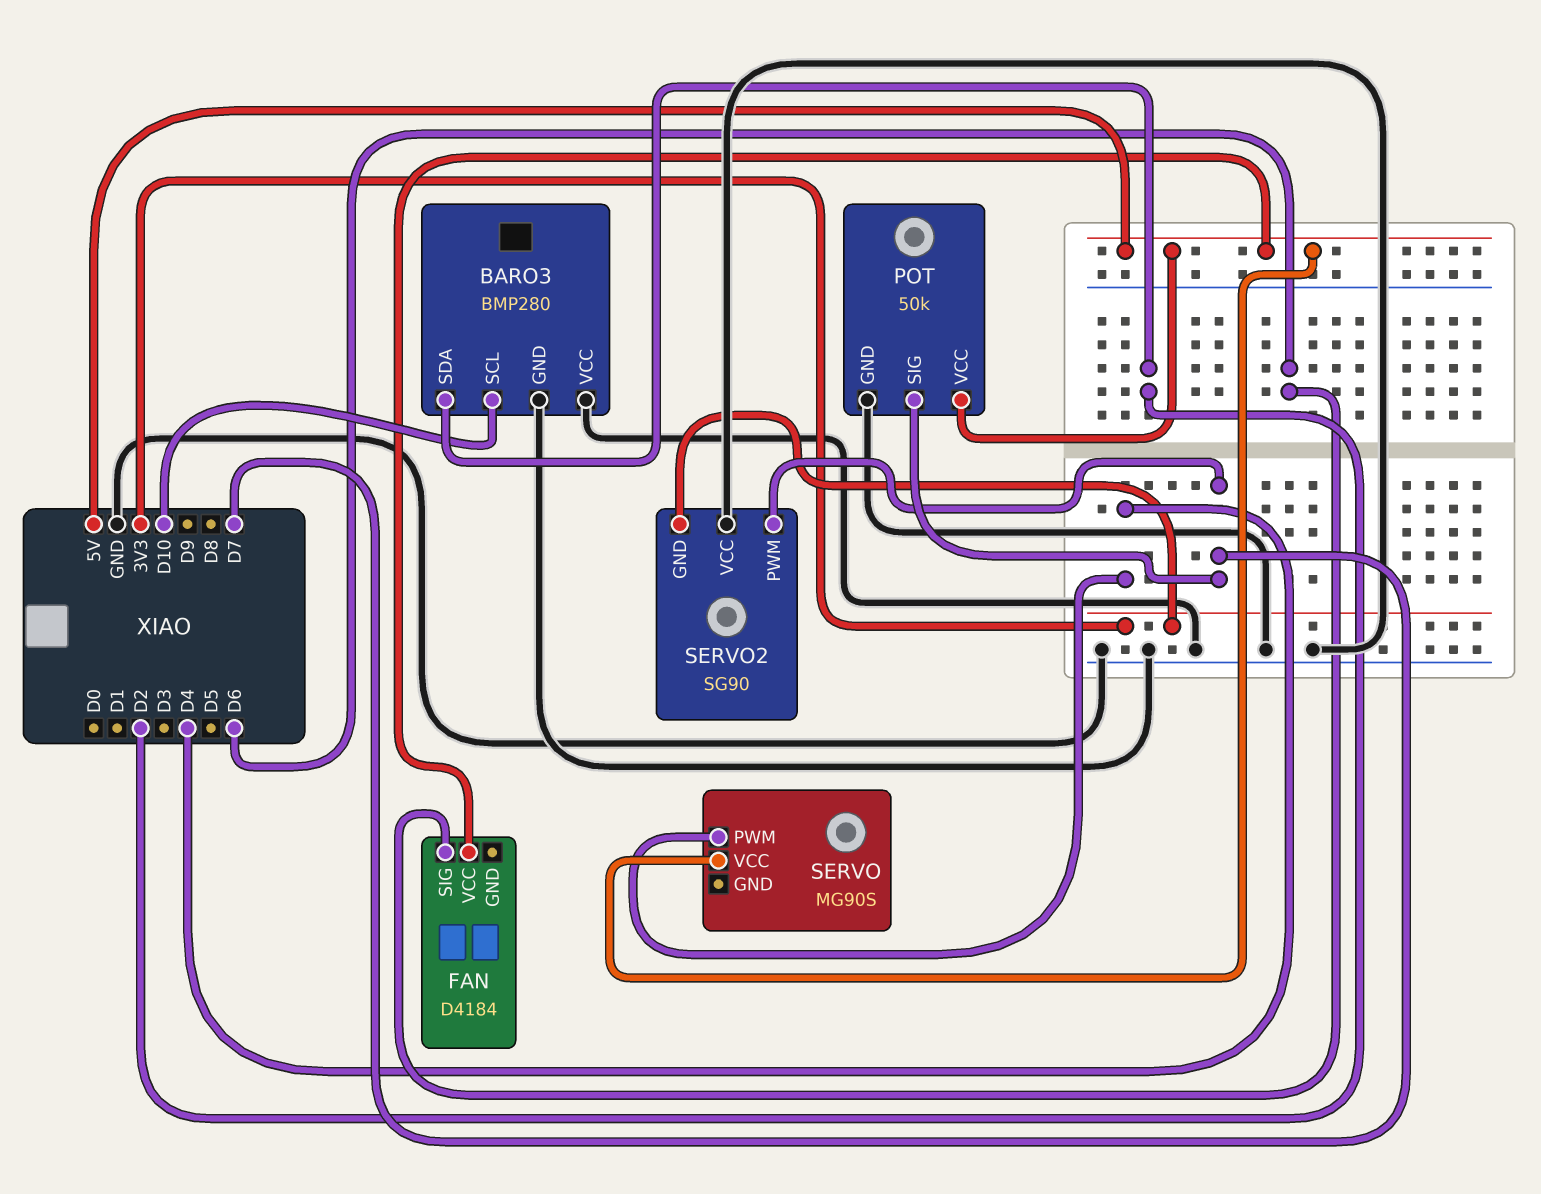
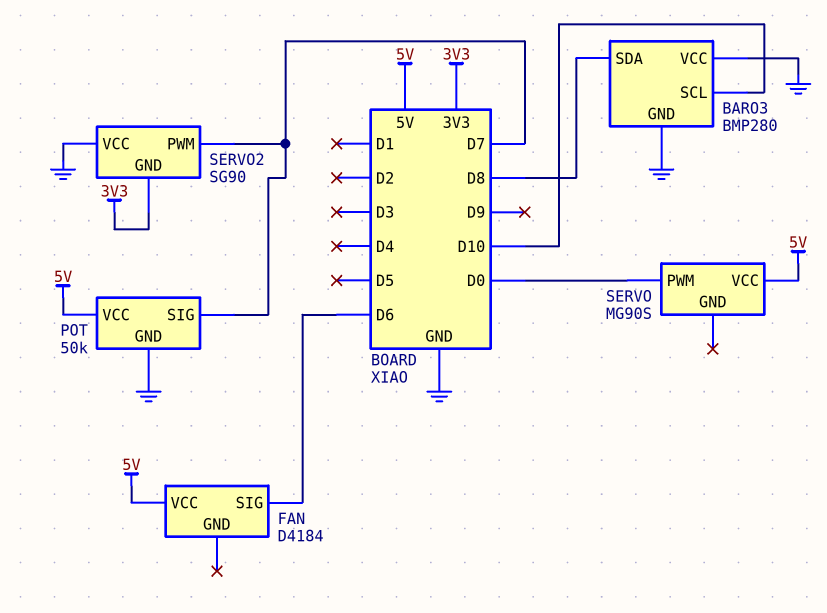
BARO3 pin SDA: D2 -> D8
SERVO pin PWM: D4 -> D0

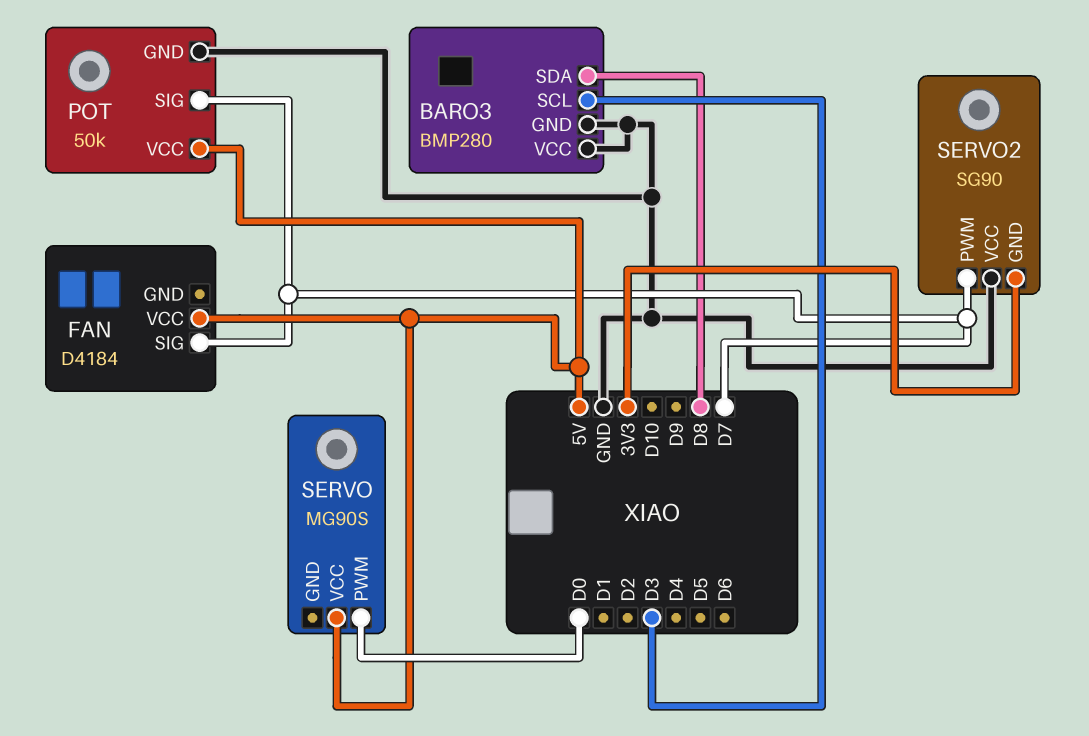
BARO3 pin SCL: D10 -> D3
FAN pin SIG: D6 -> D7

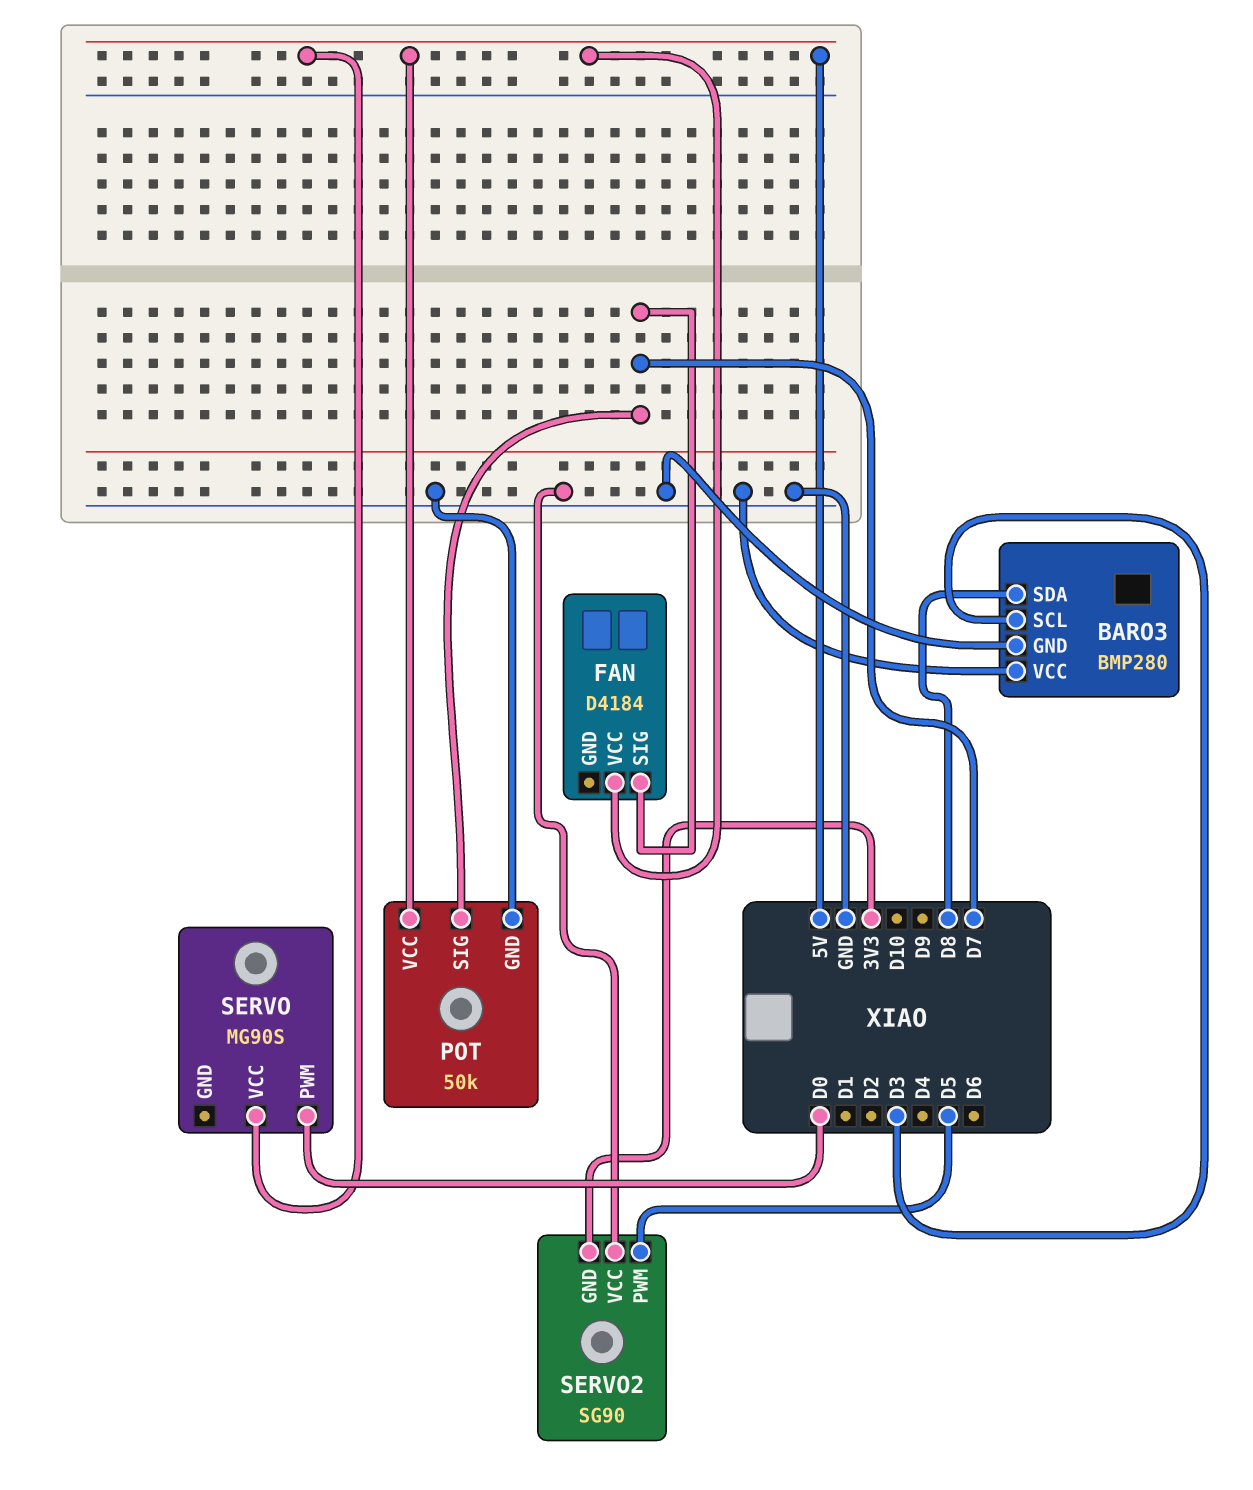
SERVO2 pin PWM: D7 -> D5

